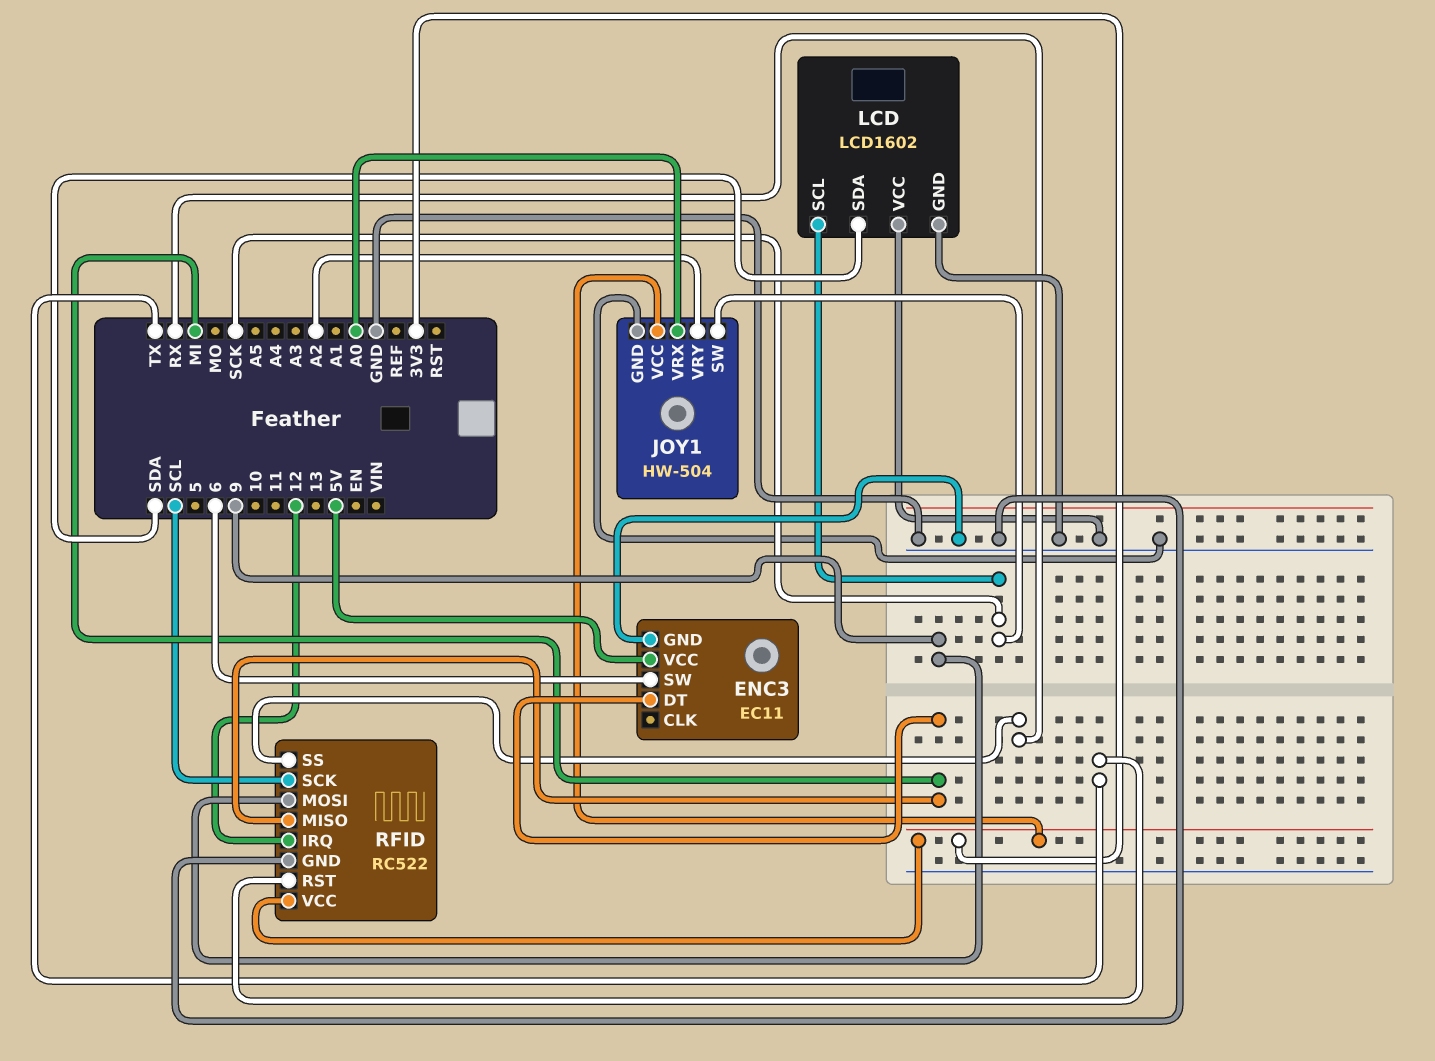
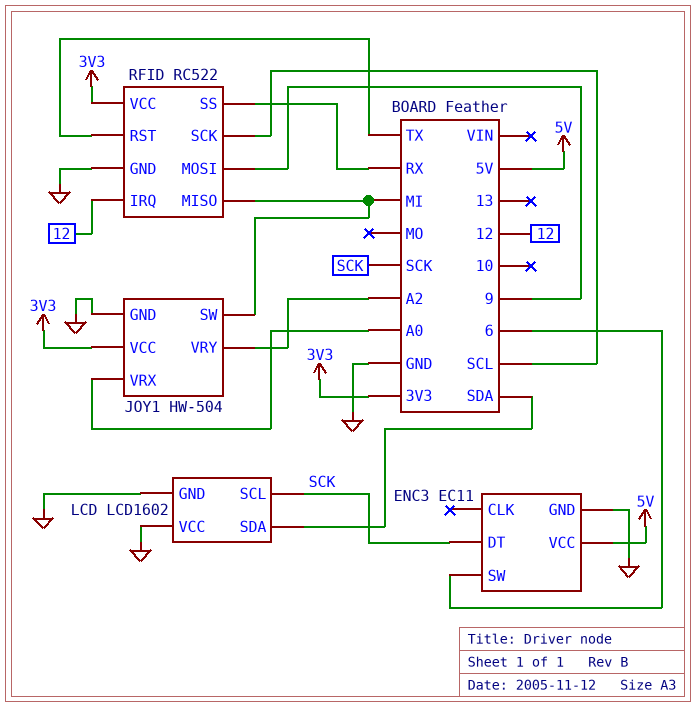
ENC3 pin DT: MI -> SCK
JOY1 pin SW: SCK -> MI

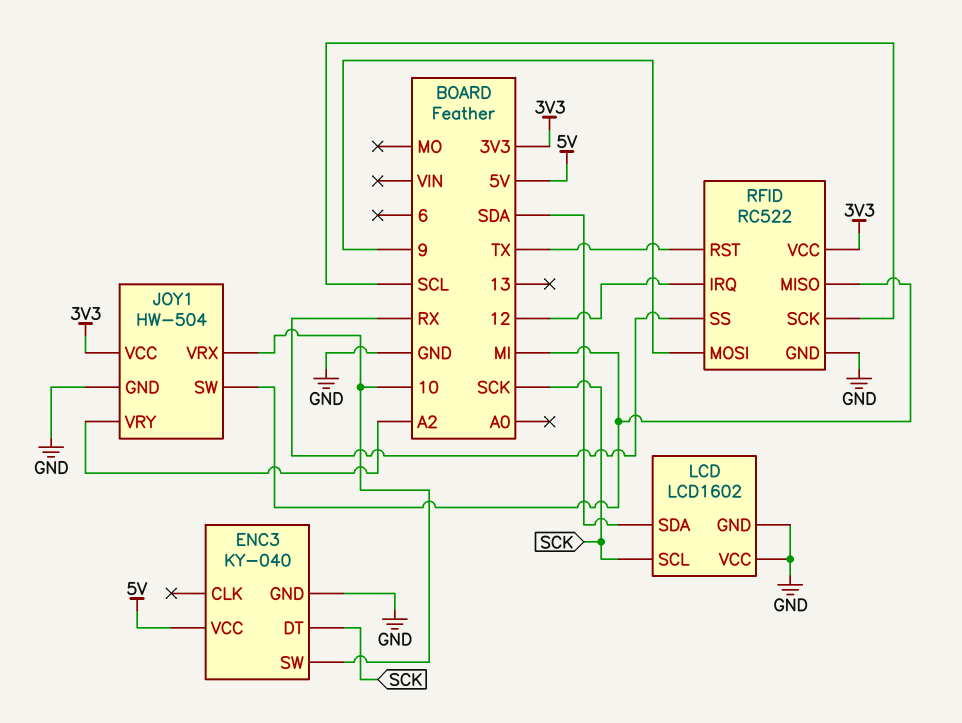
ENC3: EC11 -> KY-040
ENC3 pin SW: 6 -> 10
JOY1 pin VRX: A0 -> 10

